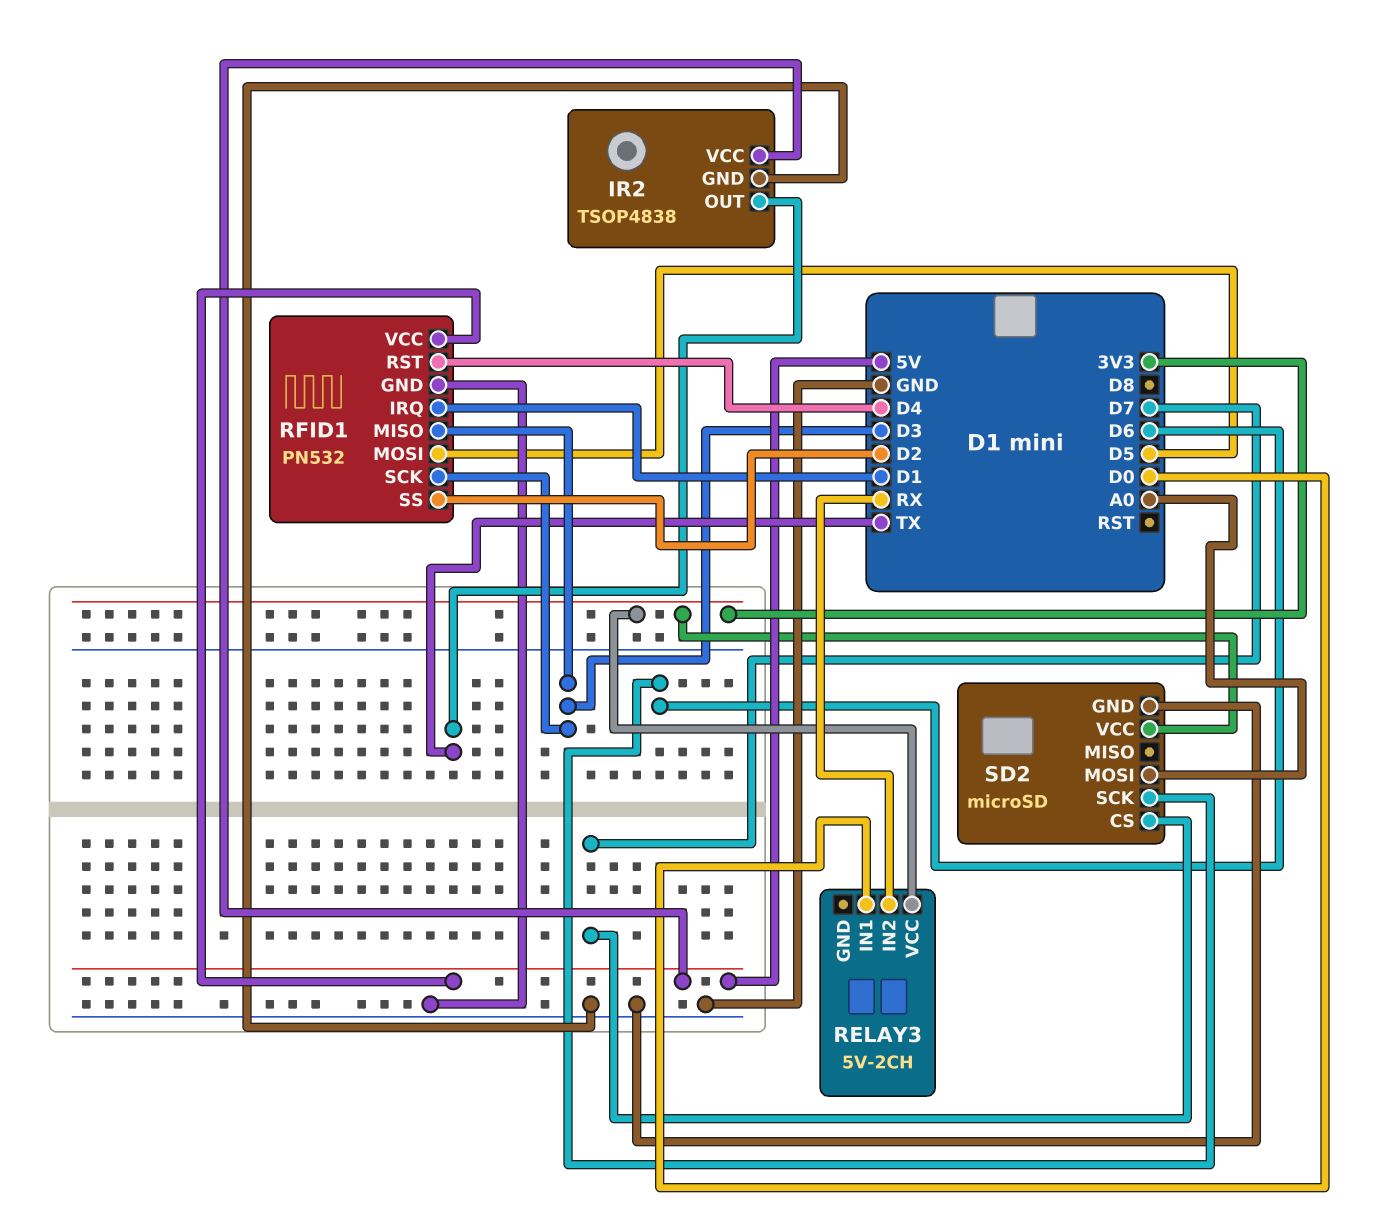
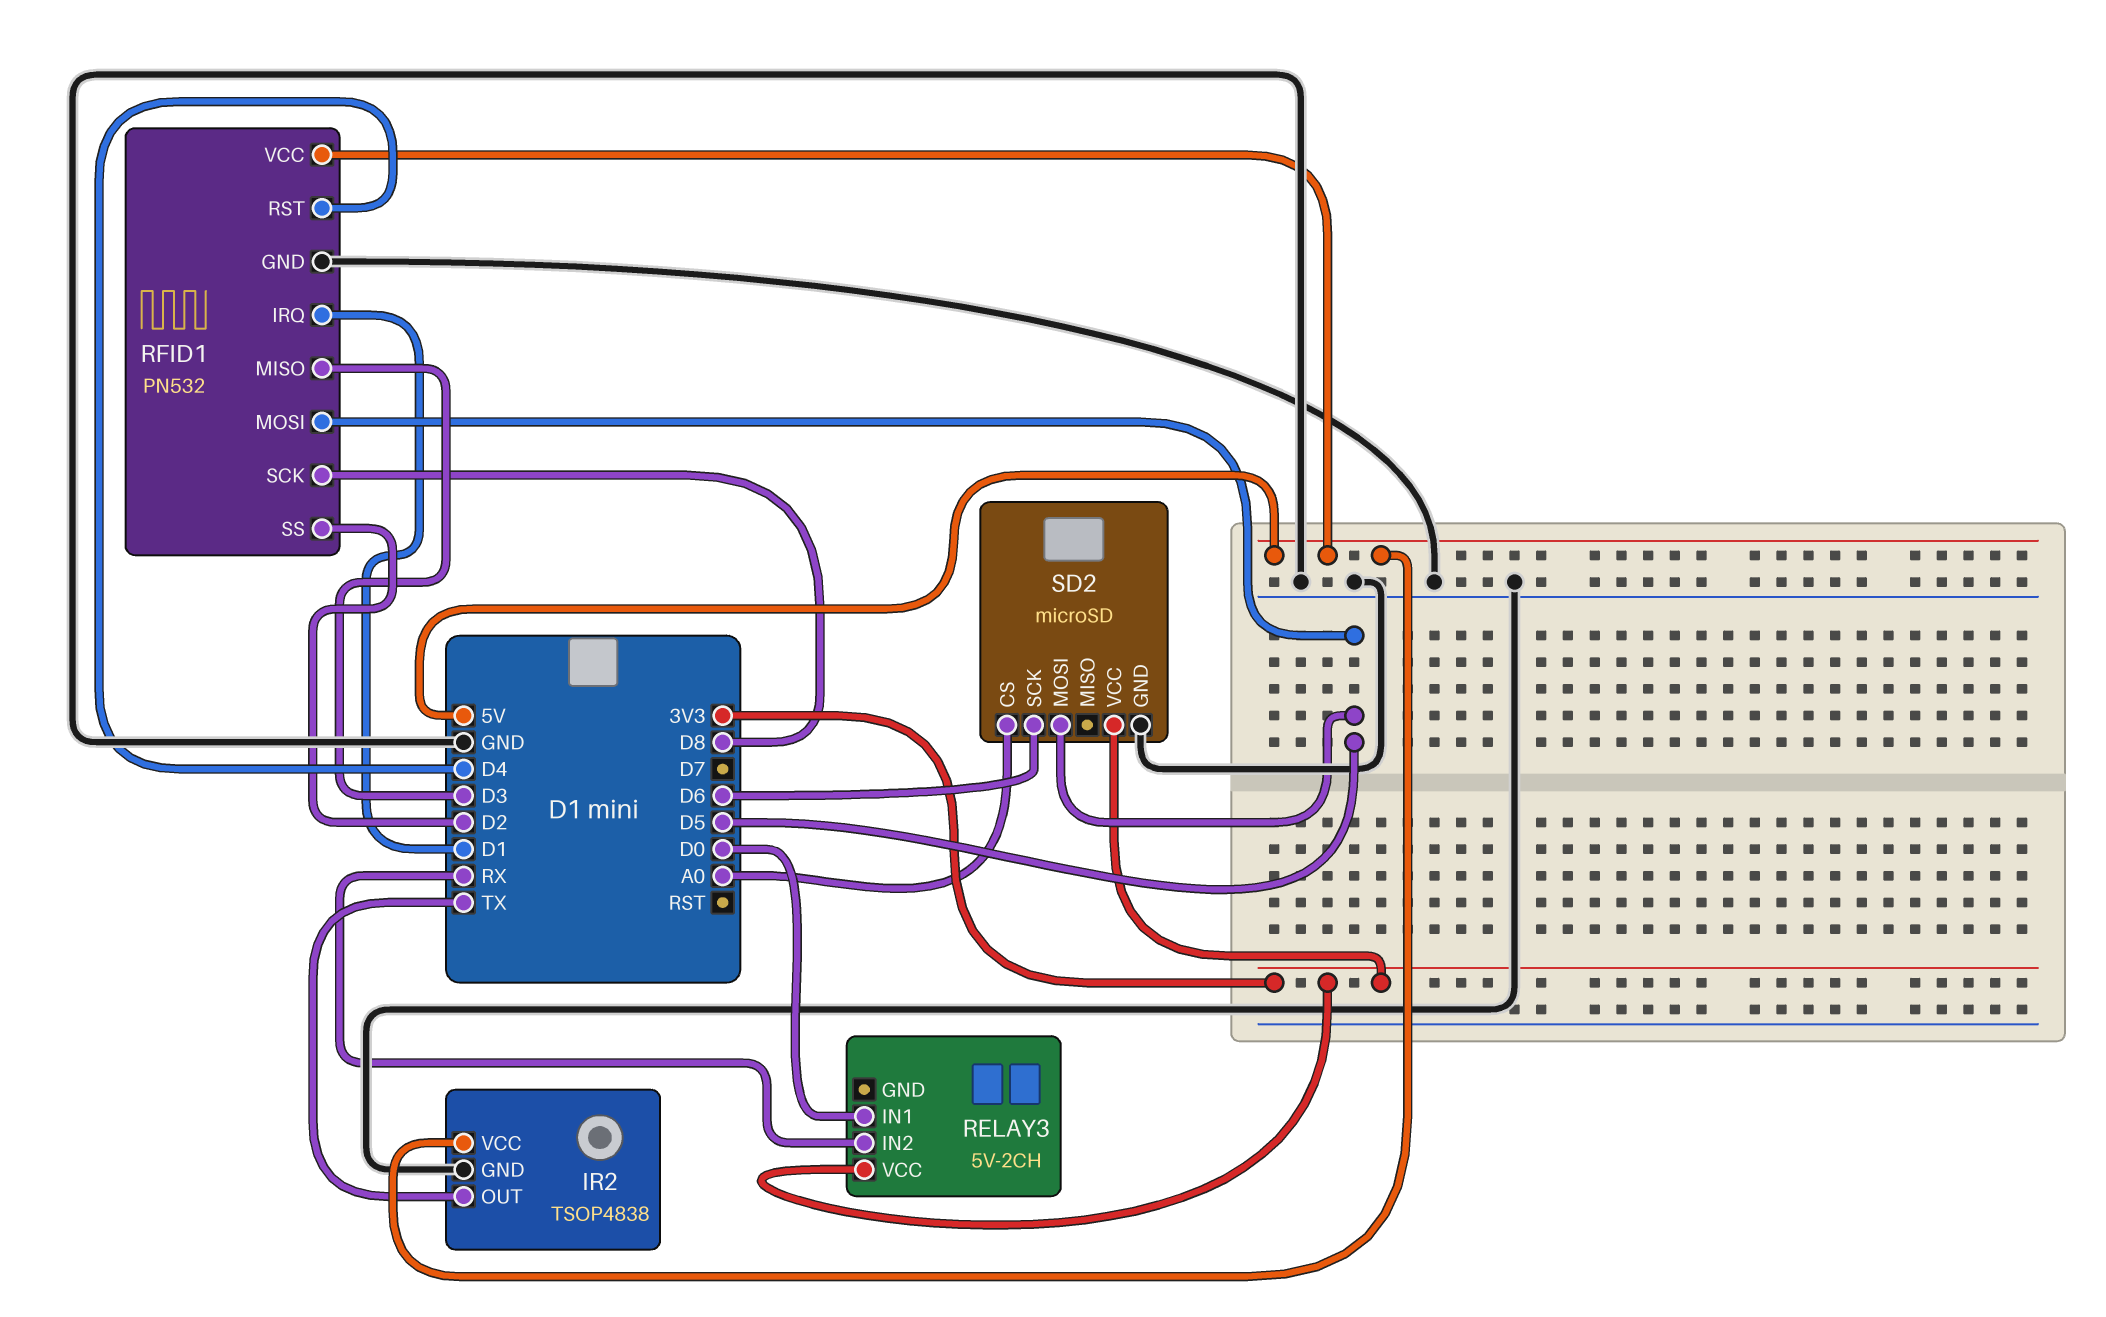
RFID1 pin SCK: D3 -> D8
SD2 pin CS: D7 -> A0
SD2 pin MOSI: A0 -> D5

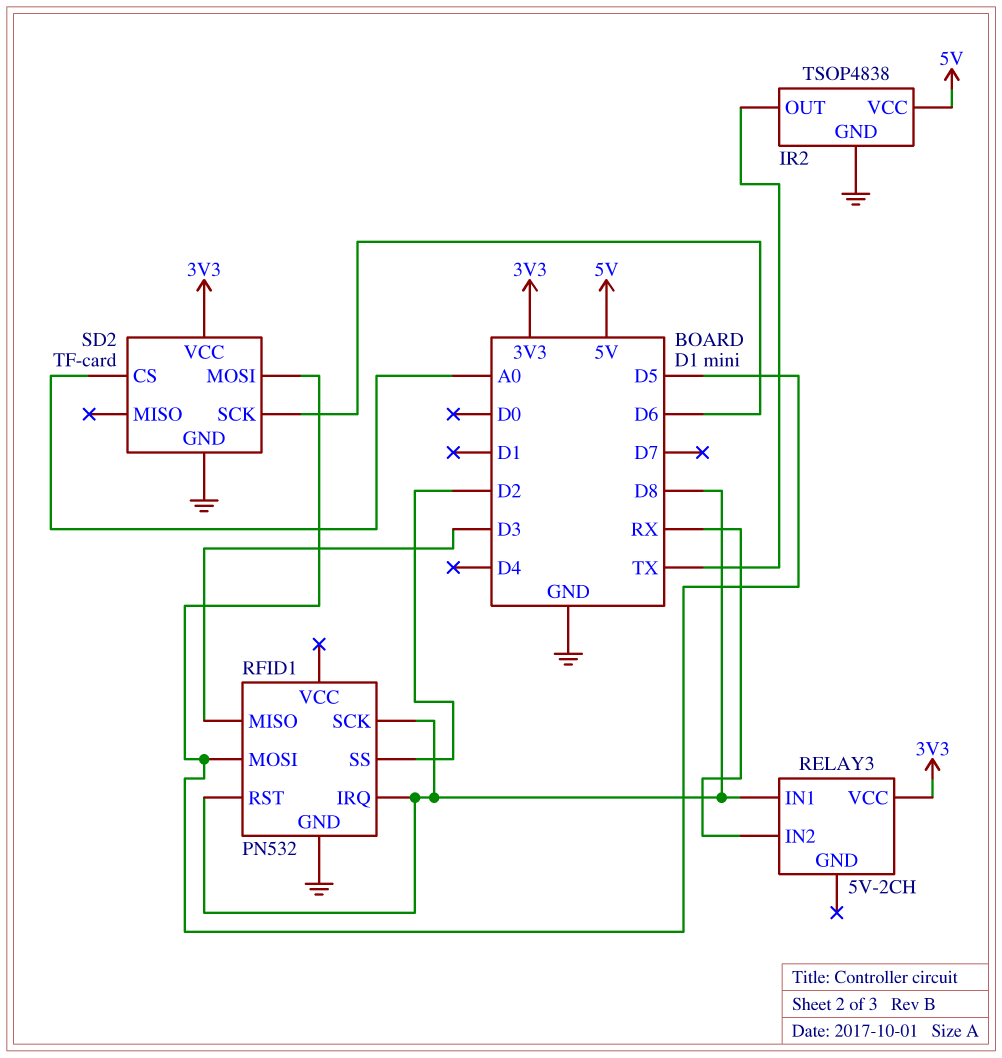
RELAY3 pin IN1: D0 -> D8
RFID1 pin IRQ: D1 -> D8
RFID1 pin RST: D4 -> D8
RFID1 pin VCC: 5V -> none
SD2: microSD -> TF-card

